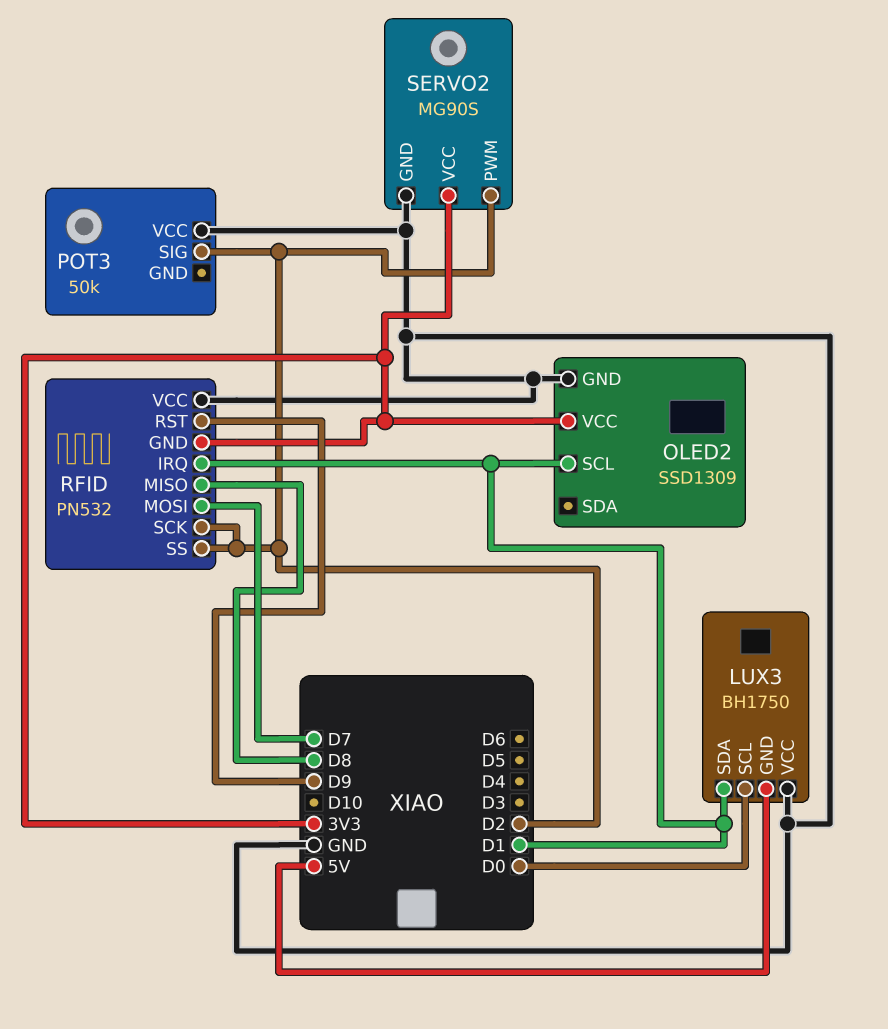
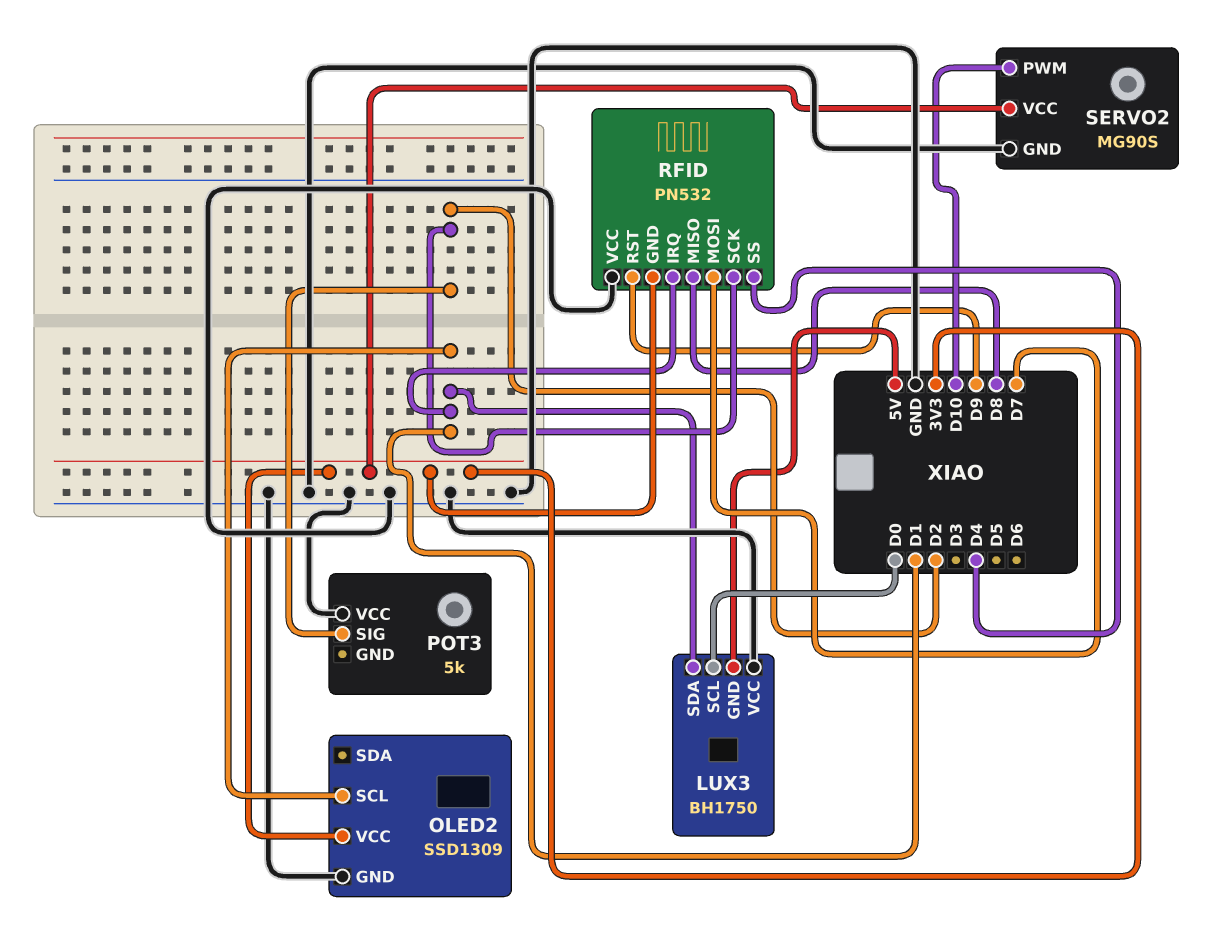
POT3: 50k -> 5k
RFID pin SS: D2 -> D4
SERVO2 pin PWM: D2 -> D10

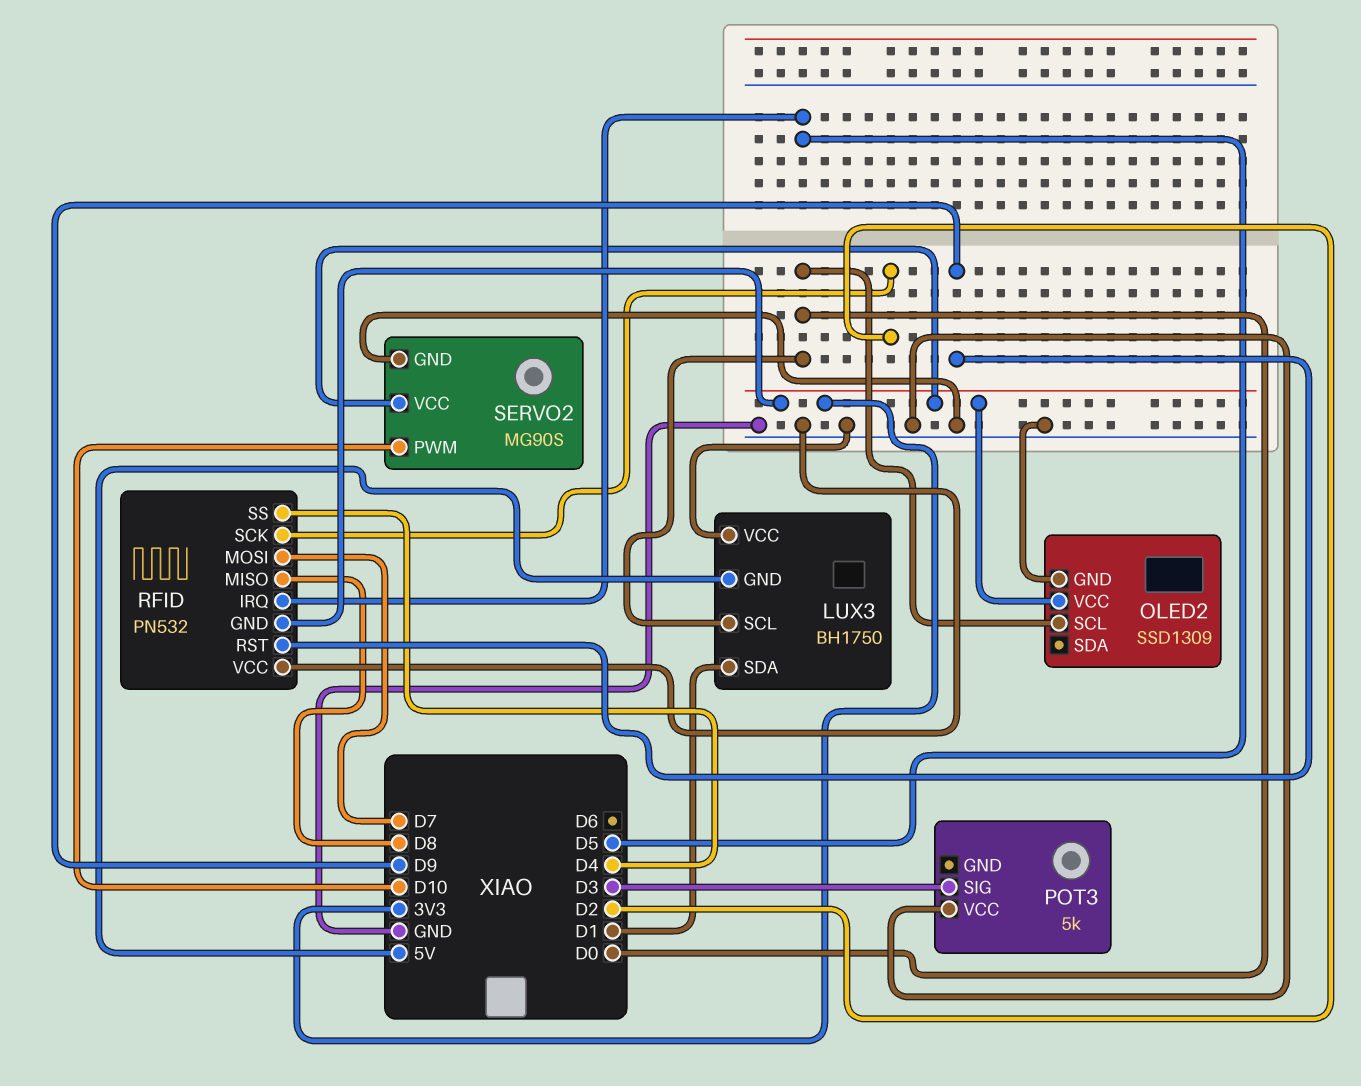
OLED2 pin SCL: D1 -> D0
POT3 pin SIG: D2 -> D3
RFID pin IRQ: D1 -> D5

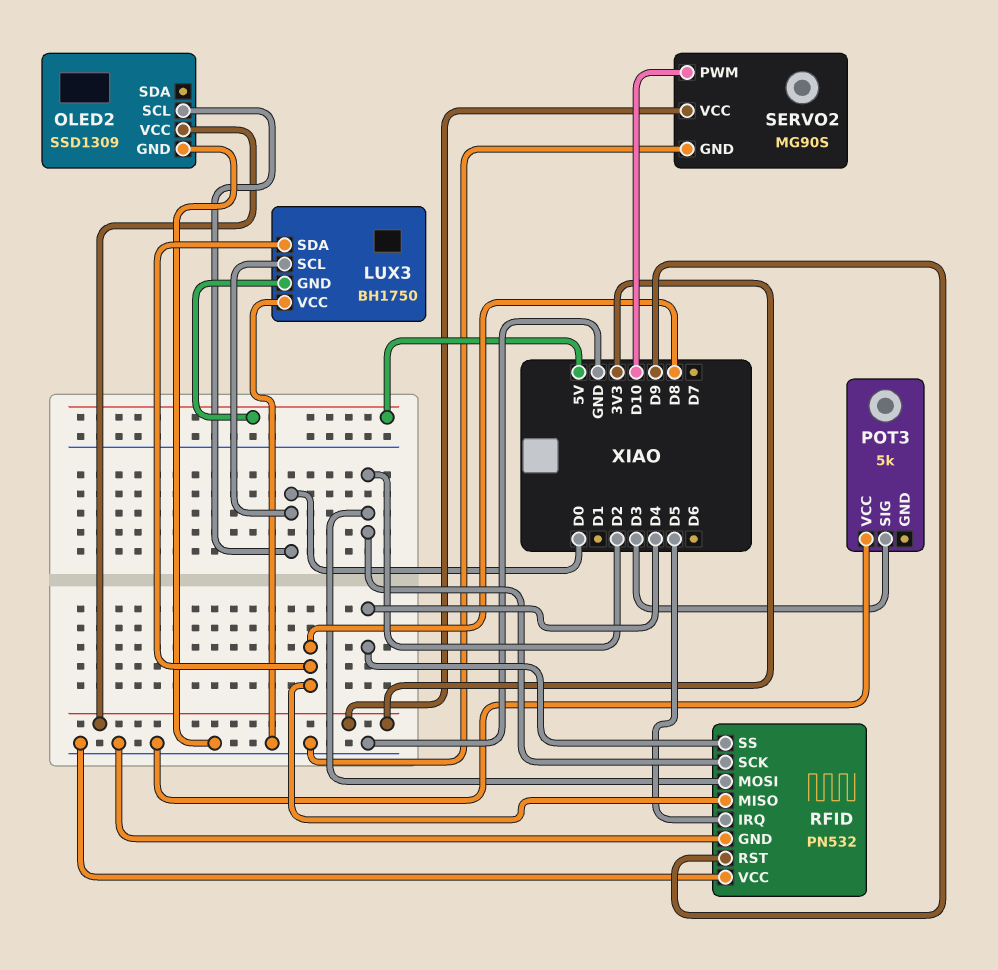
LUX3 pin SDA: D1 -> D8
RFID pin GND: 3V3 -> GND
RFID pin MOSI: D7 -> D2

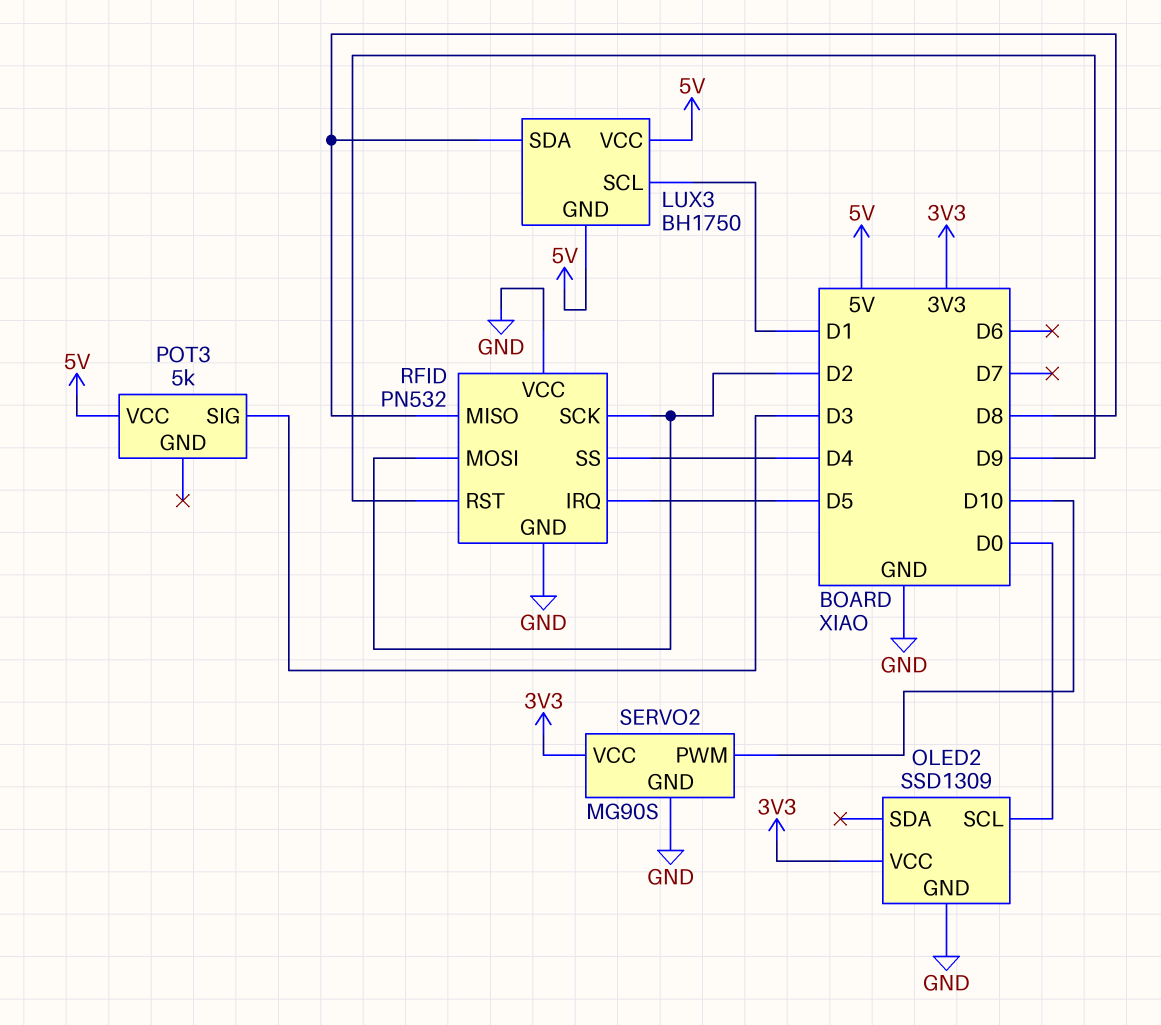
LUX3 pin SCL: D0 -> D1
LUX3 pin VCC: GND -> 5V
POT3 pin VCC: GND -> 5V

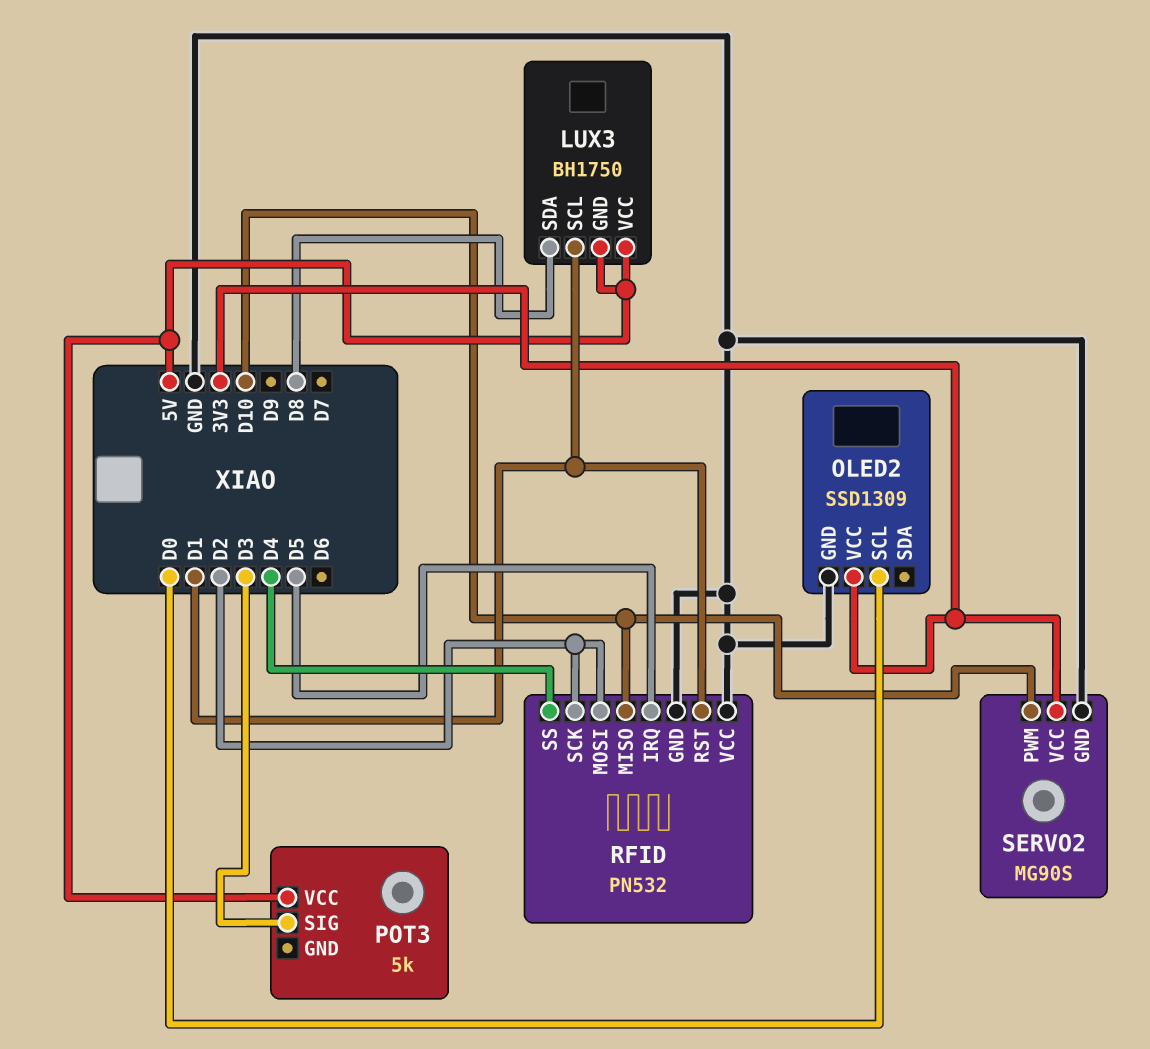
RFID pin MISO: D8 -> D10
RFID pin RST: D9 -> D1

